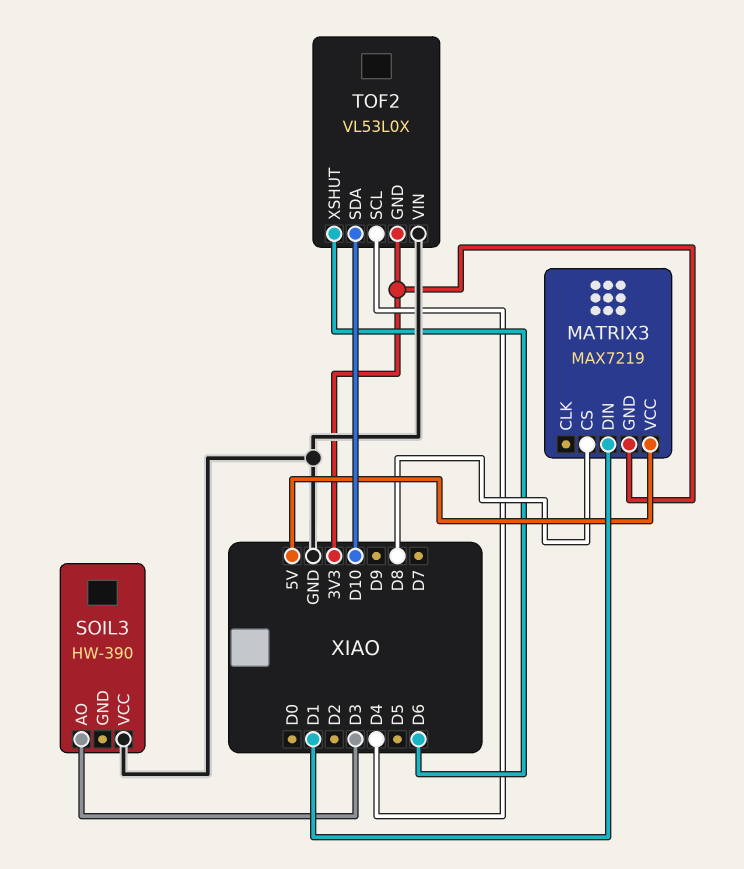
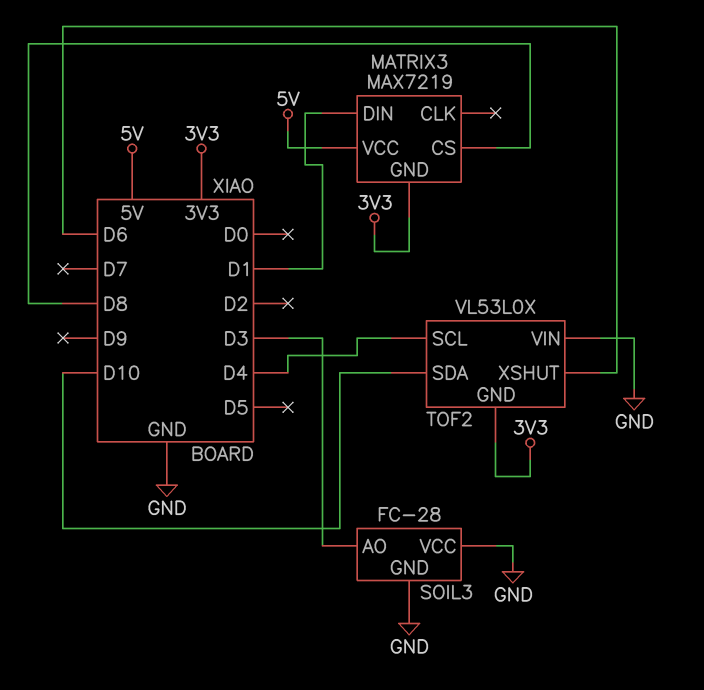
SOIL3: HW-390 -> FC-28
SOIL3 pin GND: none -> GND

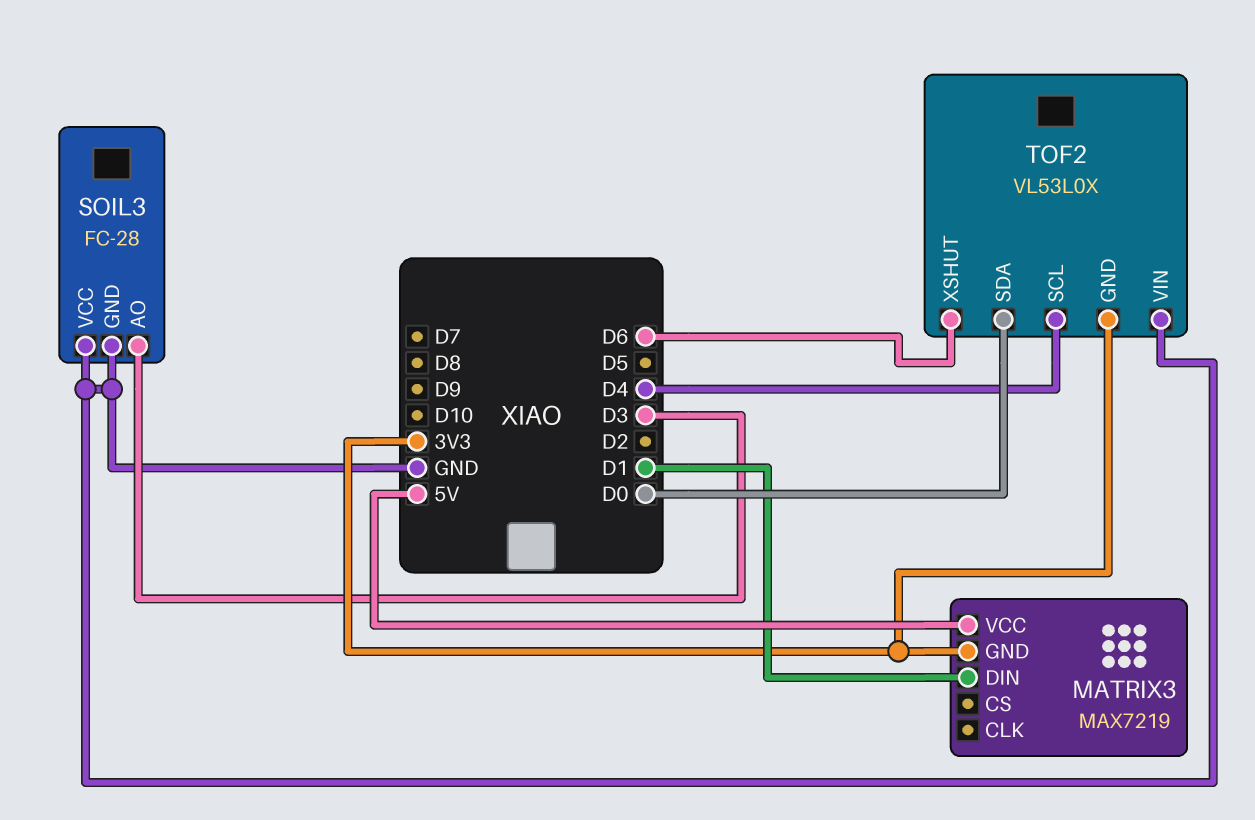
MATRIX3 pin CS: D8 -> none
TOF2 pin SDA: D10 -> D0

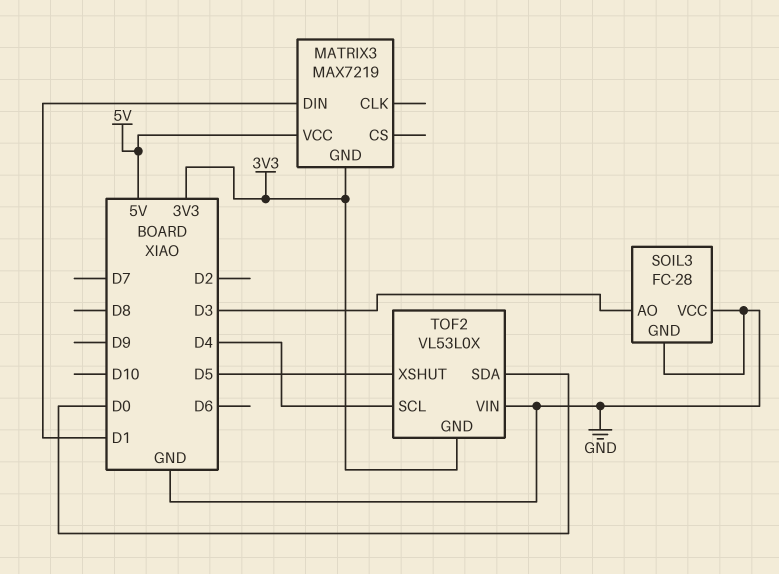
TOF2 pin XSHUT: D6 -> D5

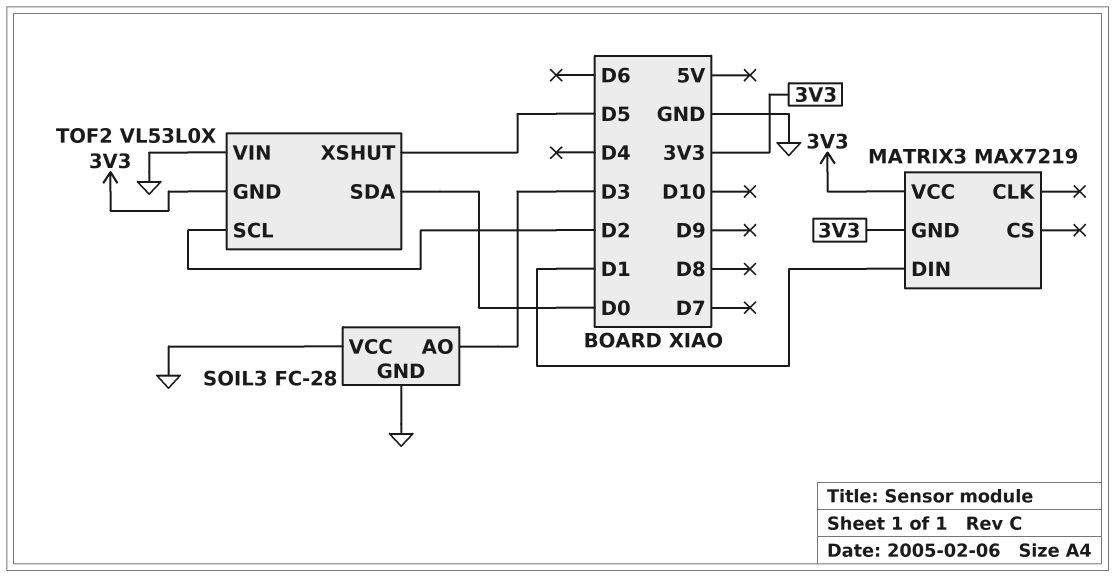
MATRIX3 pin VCC: 5V -> 3V3
TOF2 pin SCL: D4 -> D2

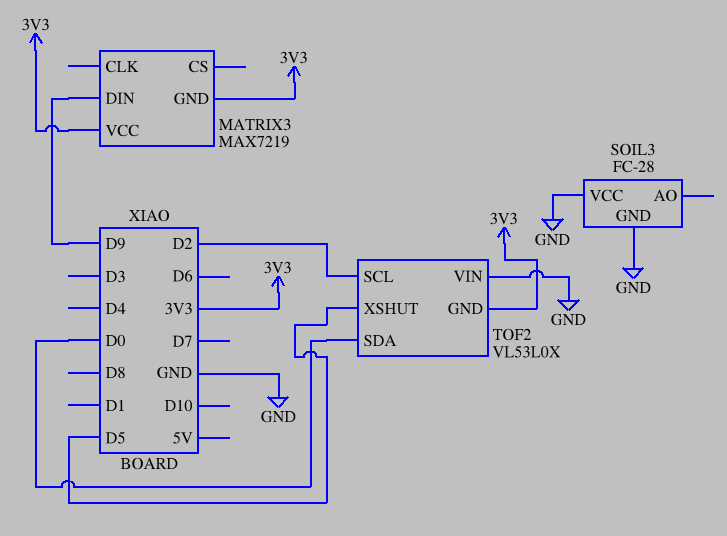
MATRIX3 pin DIN: D1 -> D9
SOIL3 pin AO: D3 -> none

